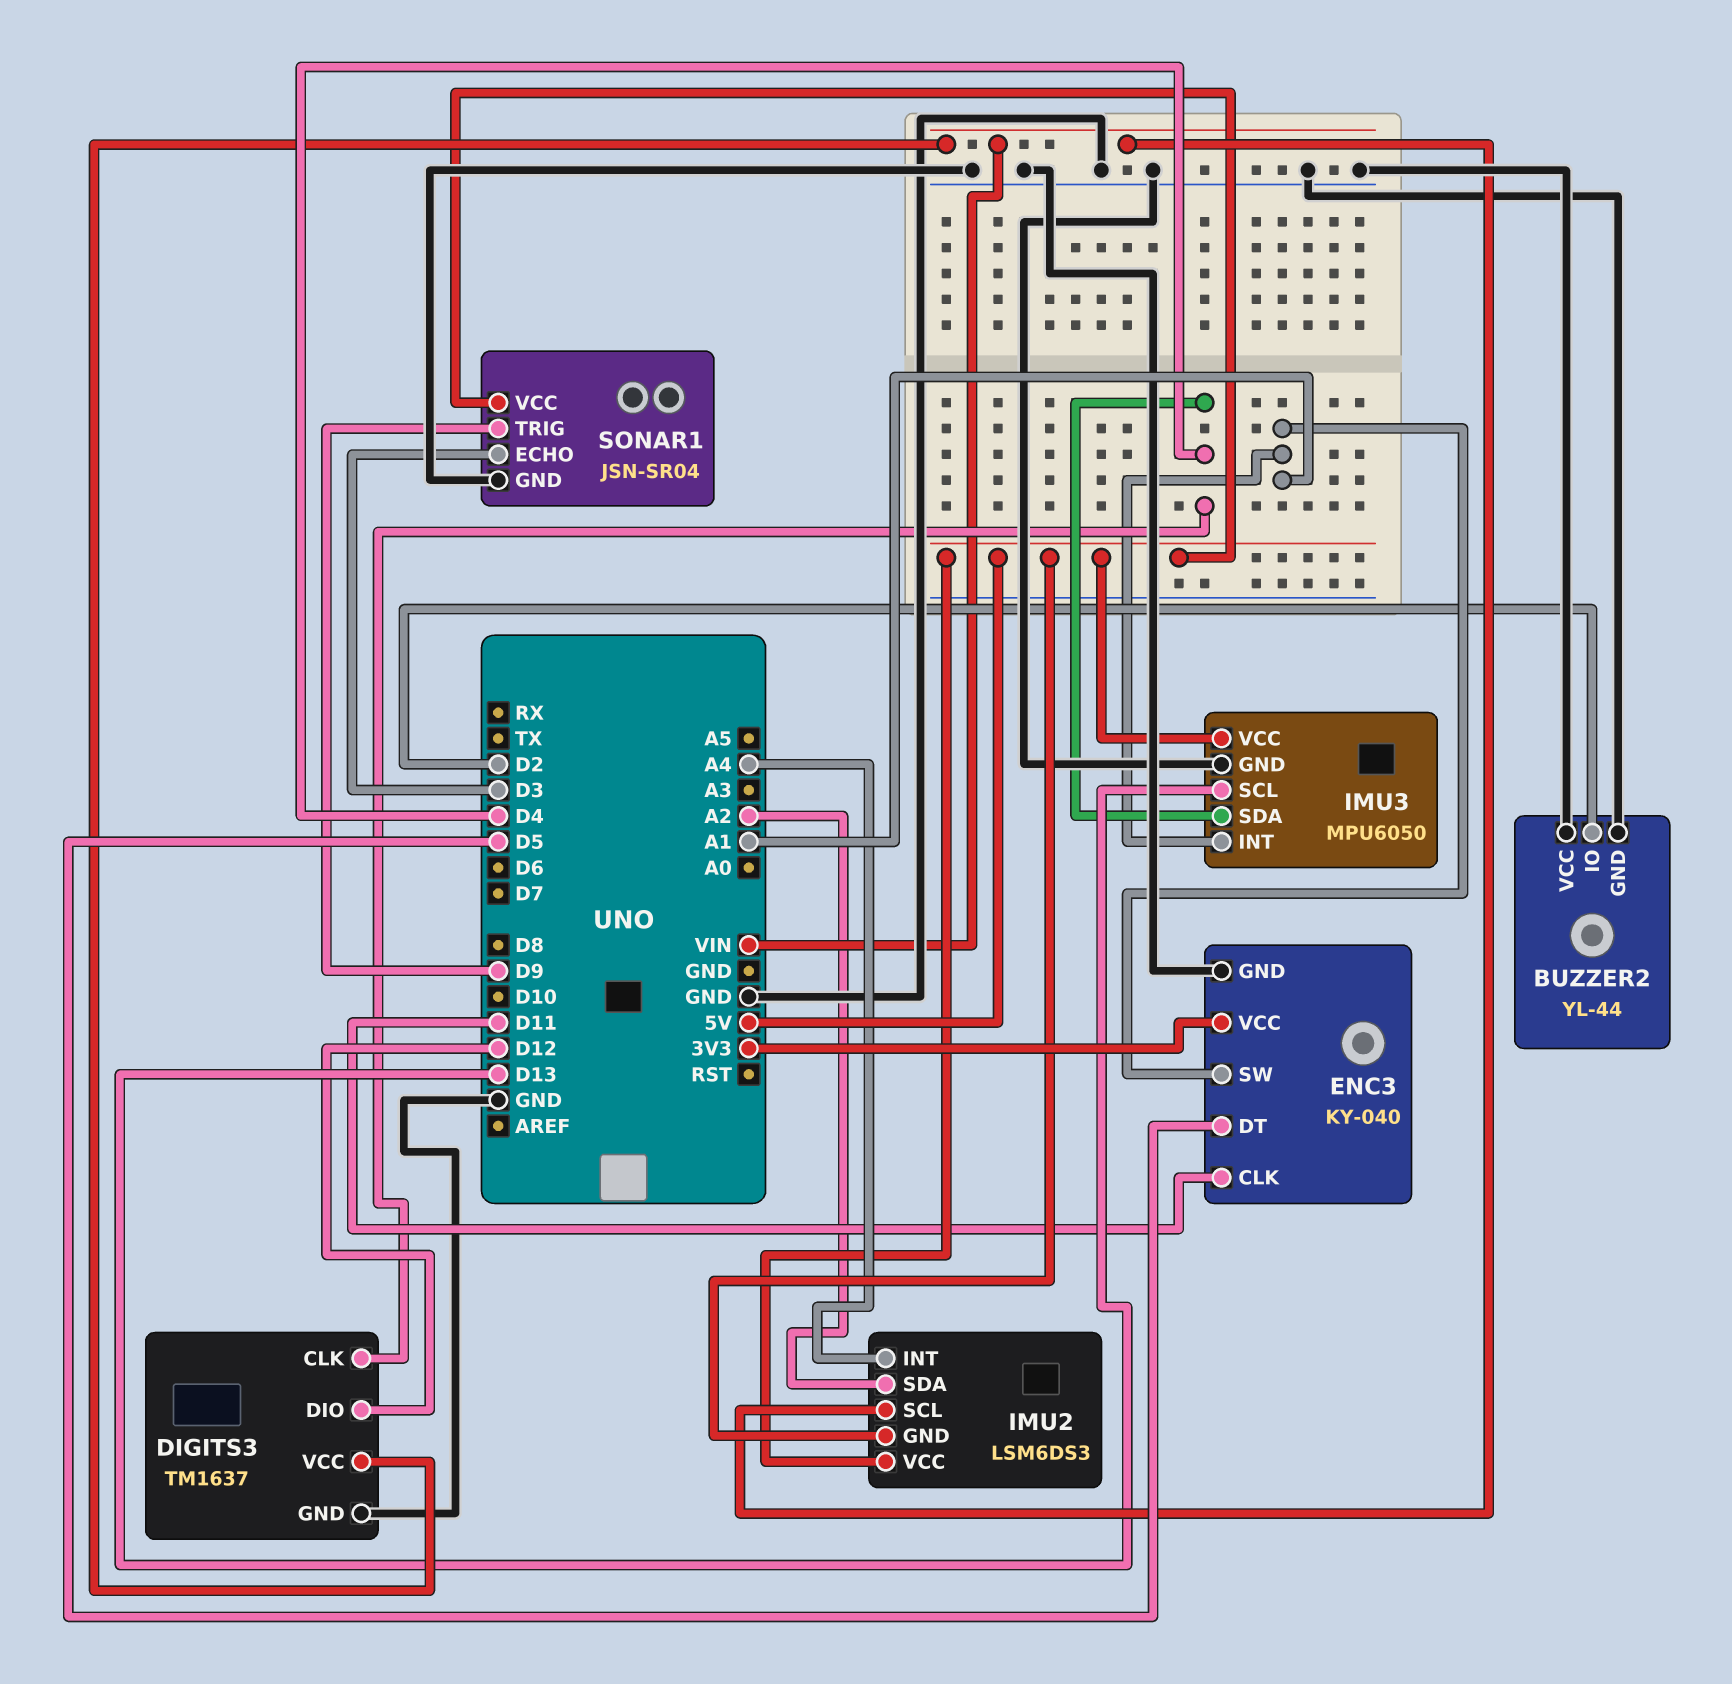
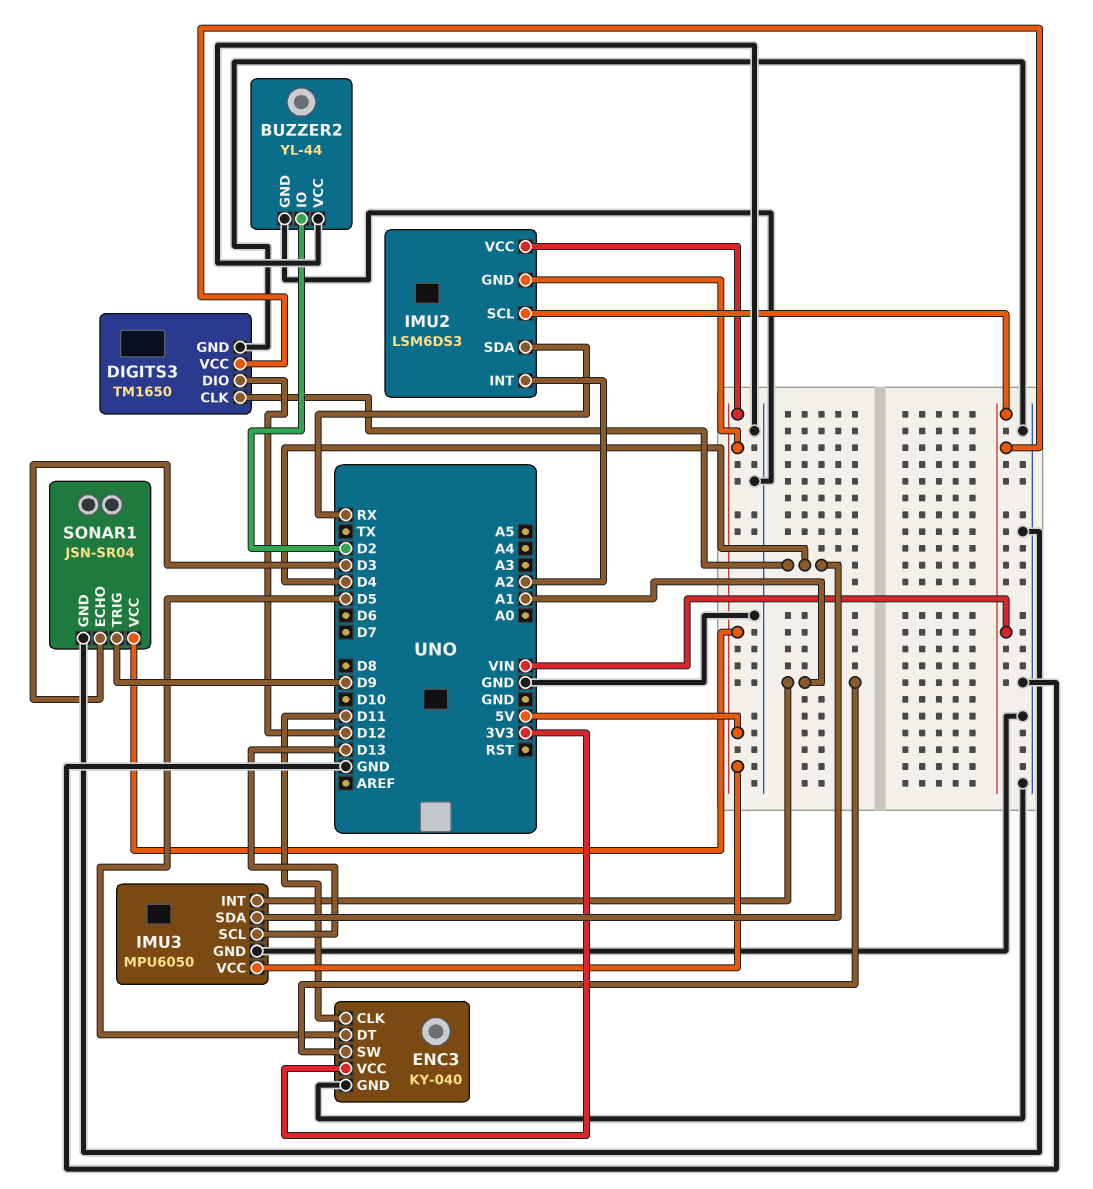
DIGITS3: TM1637 -> TM1650
IMU2 pin INT: A4 -> A2
IMU2 pin SDA: A2 -> RX

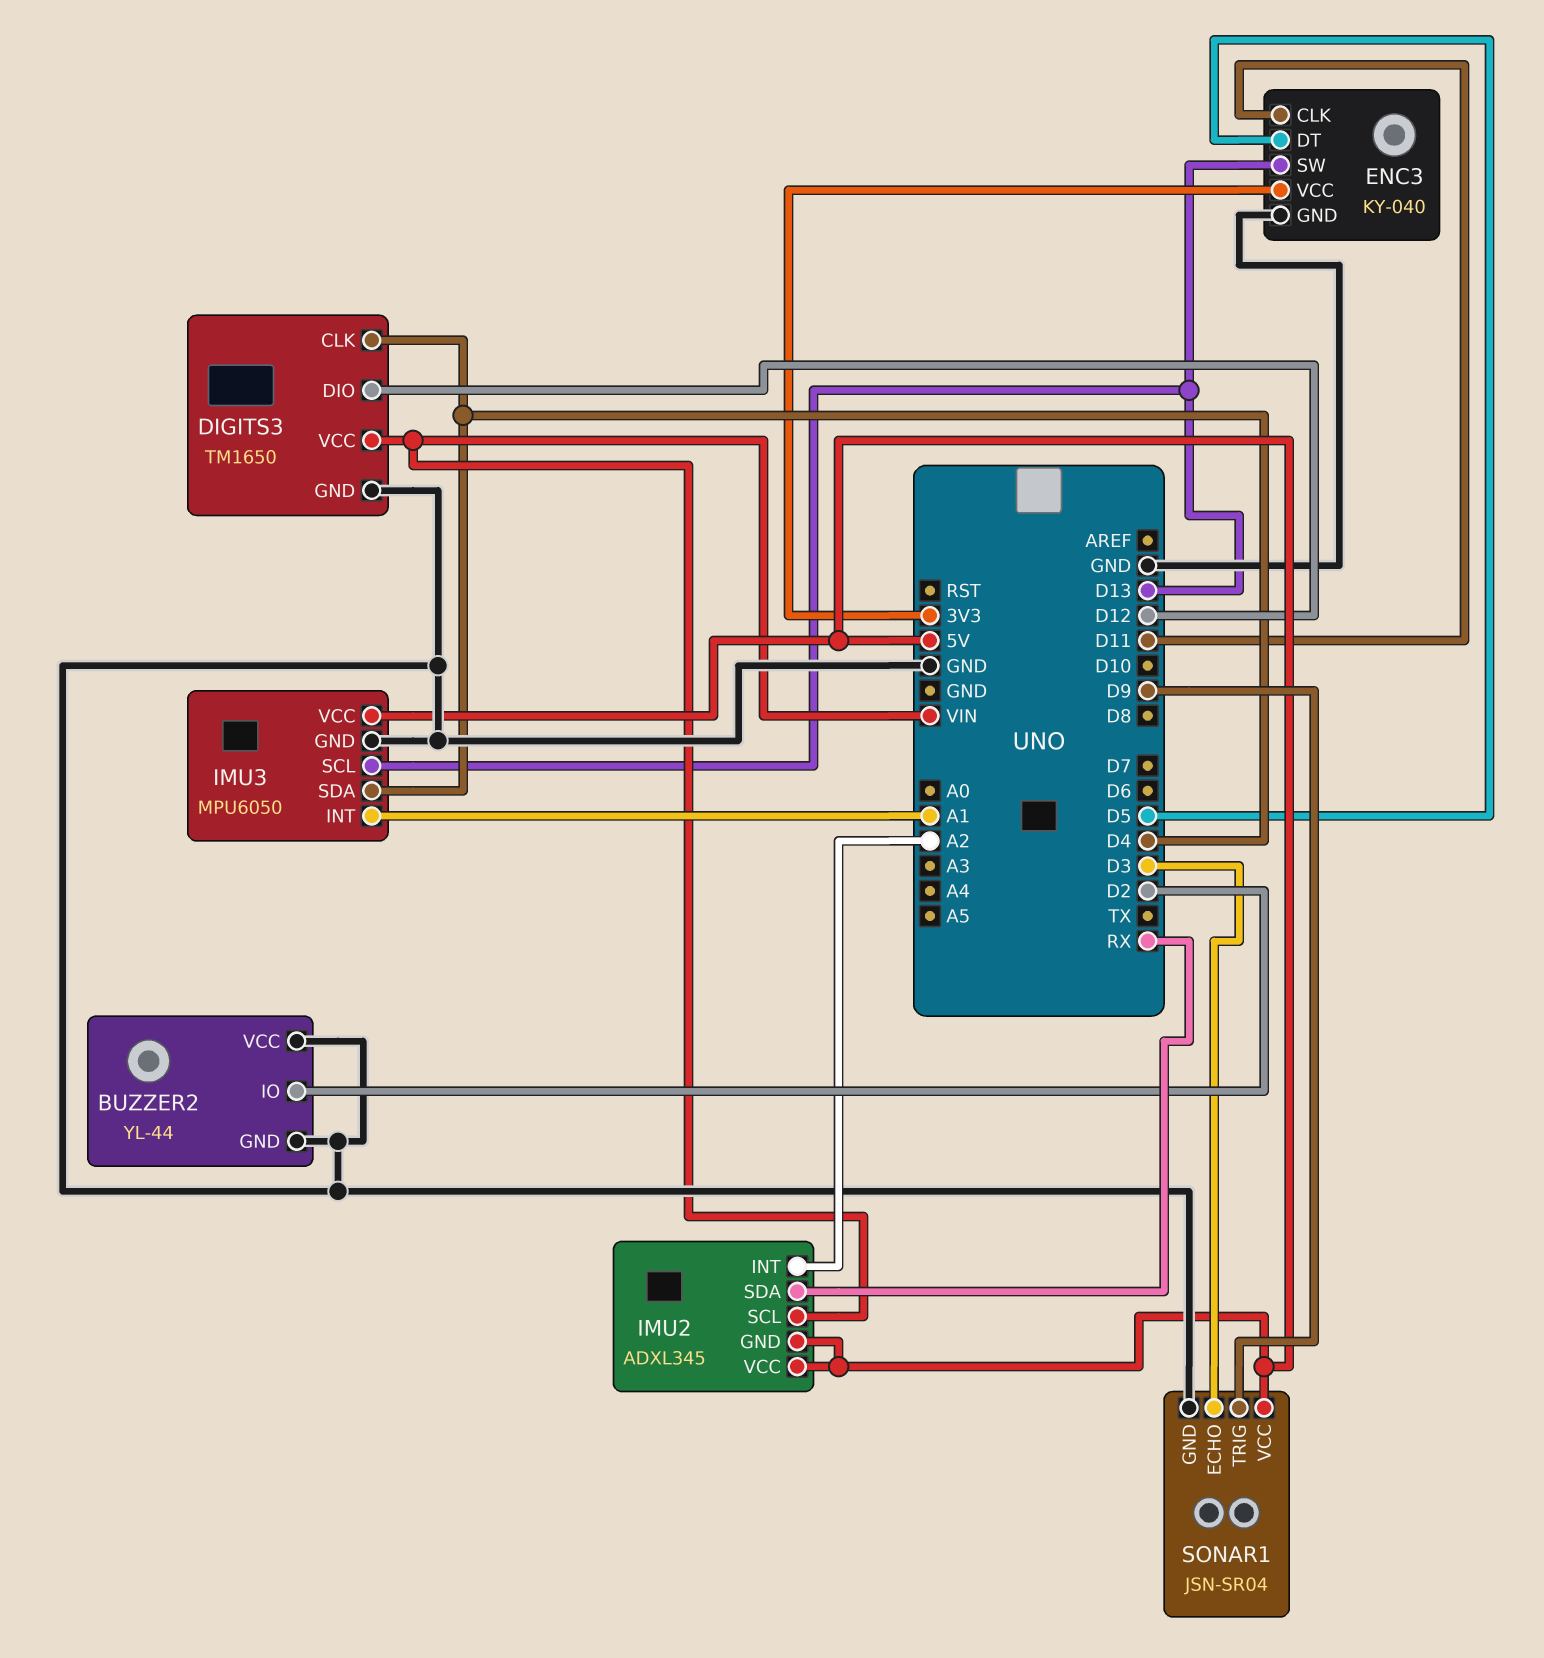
ENC3 pin SW: A1 -> D13
IMU2: LSM6DS3 -> ADXL345

